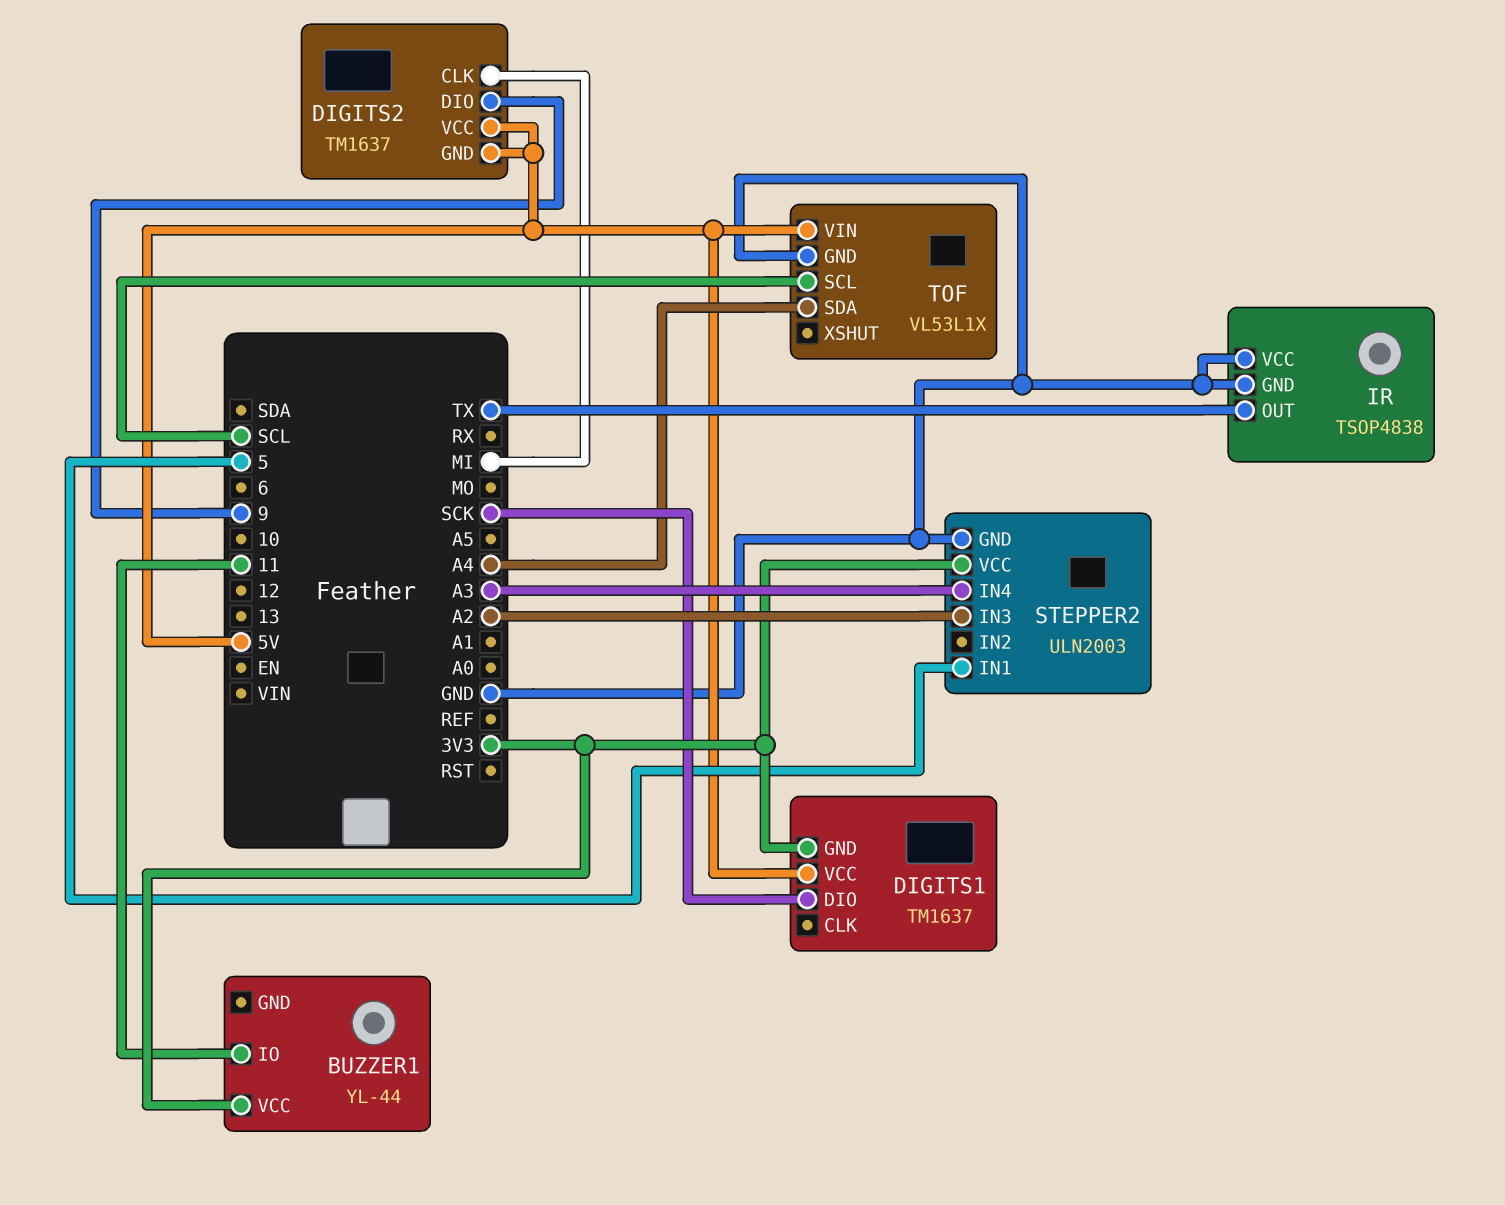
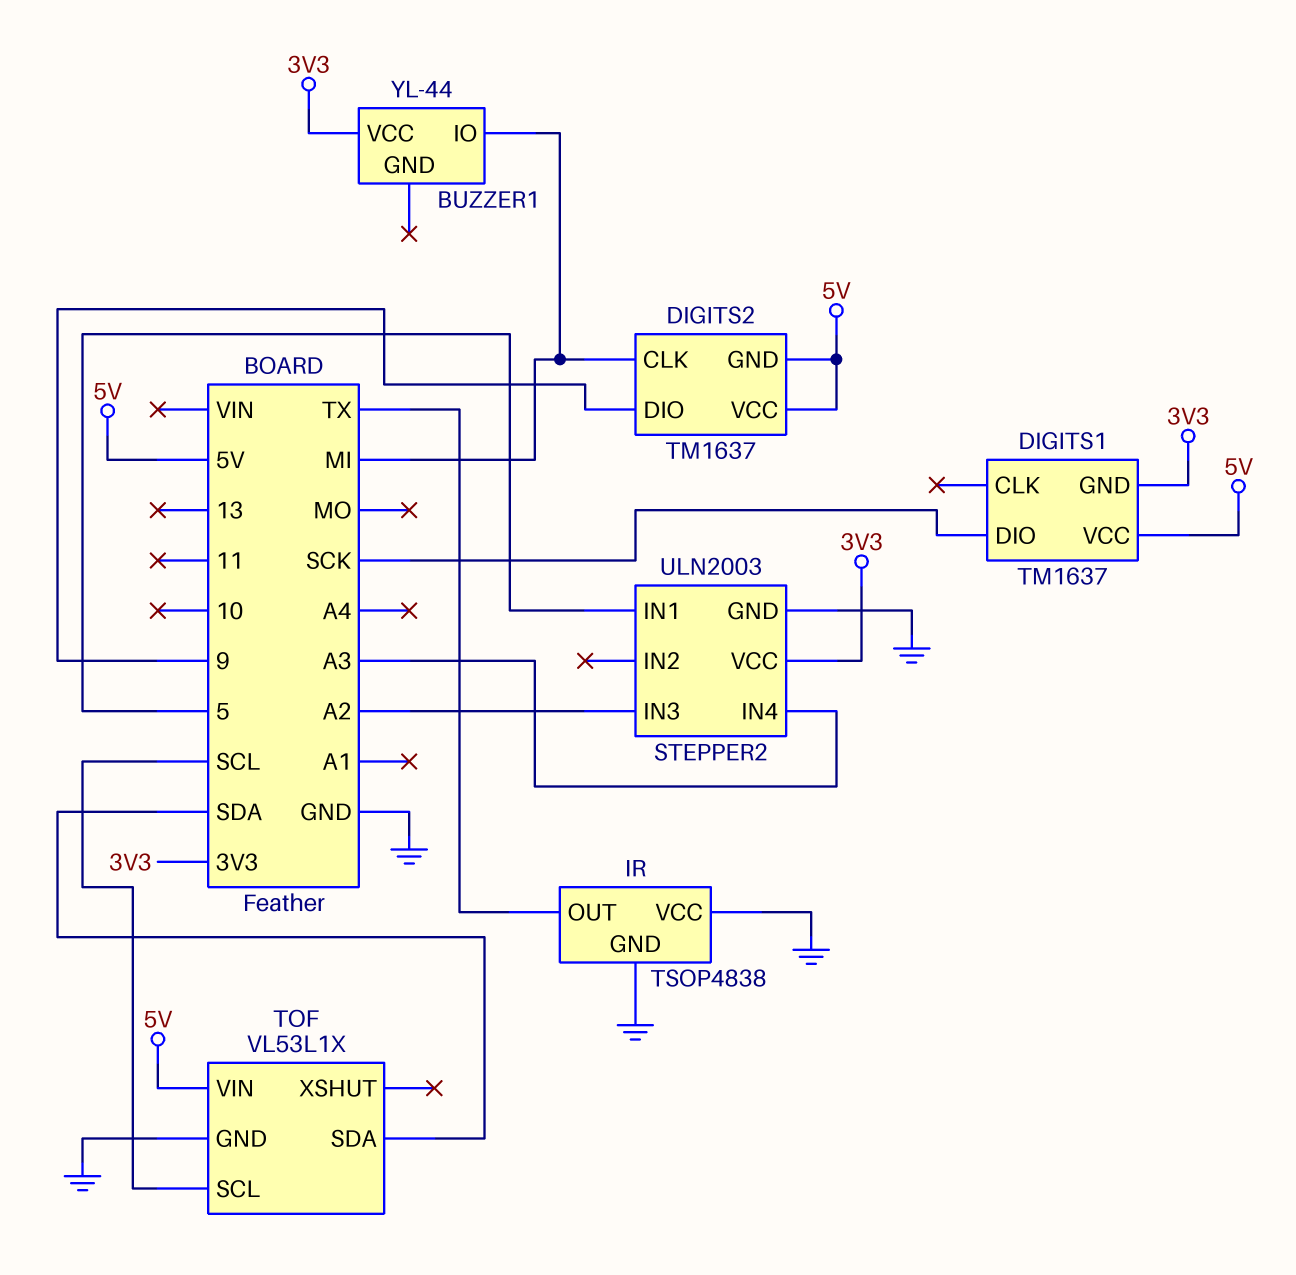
BUZZER1 pin IO: 11 -> MI
TOF pin SDA: A4 -> SDA

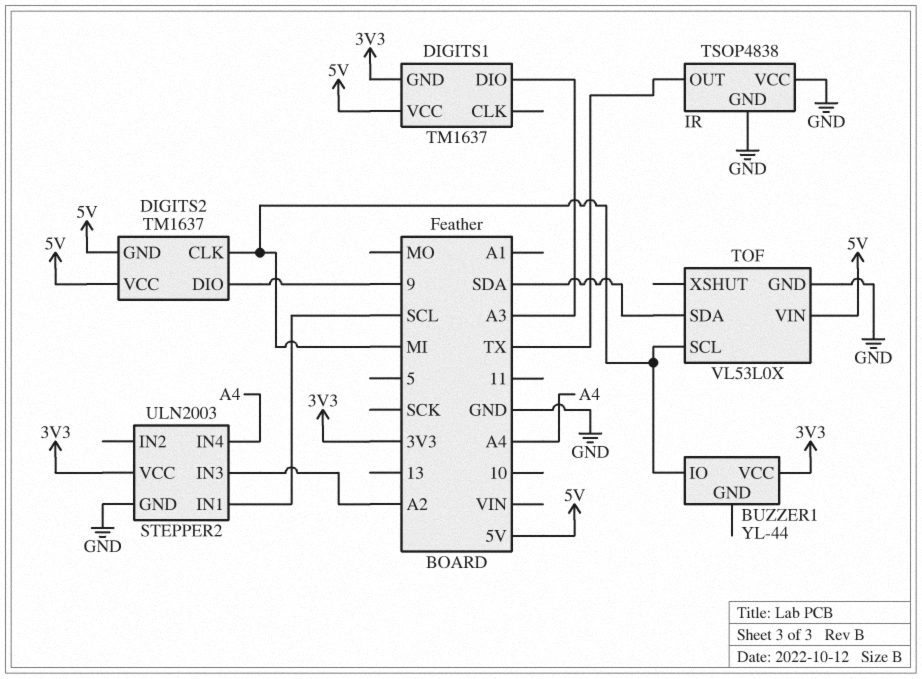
DIGITS1 pin DIO: SCK -> A3
STEPPER2 pin IN1: 5 -> SCL
STEPPER2 pin IN4: A3 -> A4
TOF: VL53L1X -> VL53L0X
TOF pin SCL: SCL -> MI

